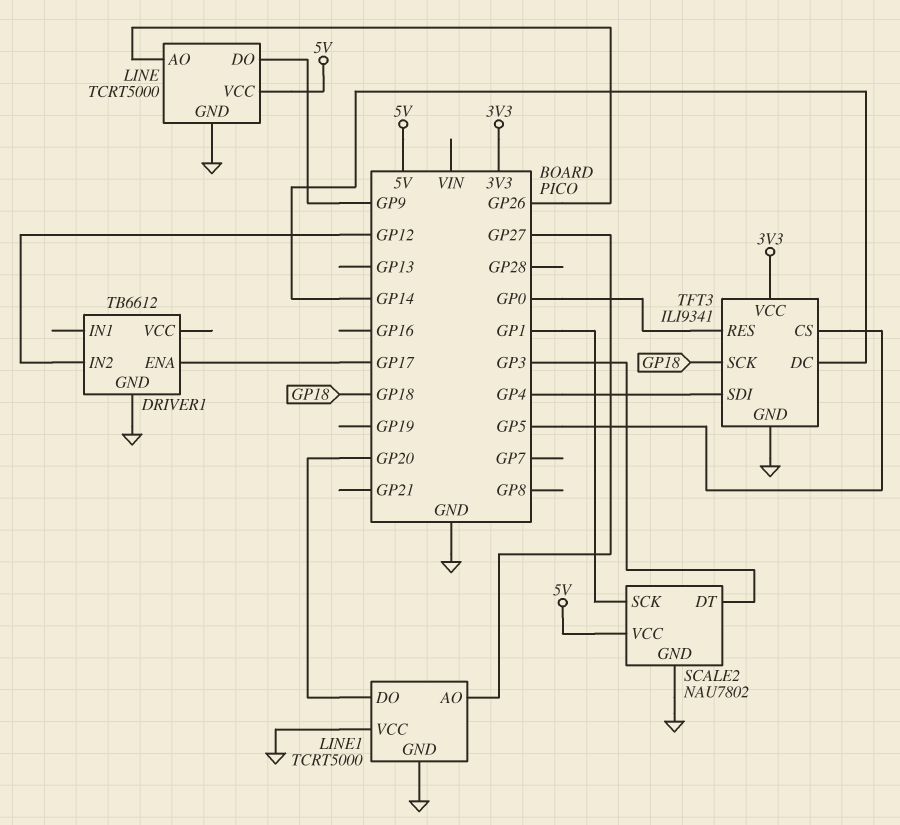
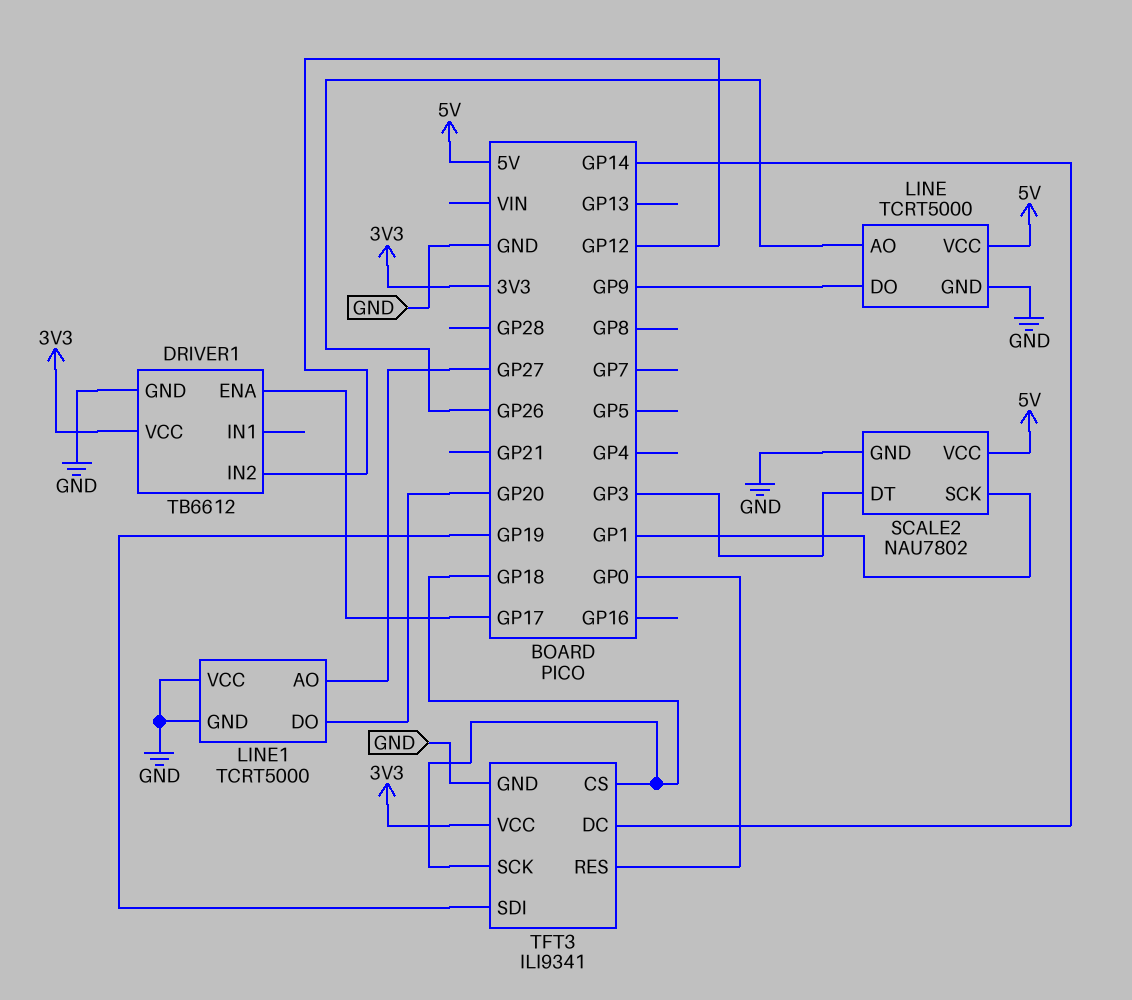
DRIVER1 pin VCC: none -> 3V3
TFT3 pin CS: GP5 -> GP18
TFT3 pin SDI: GP4 -> GP19

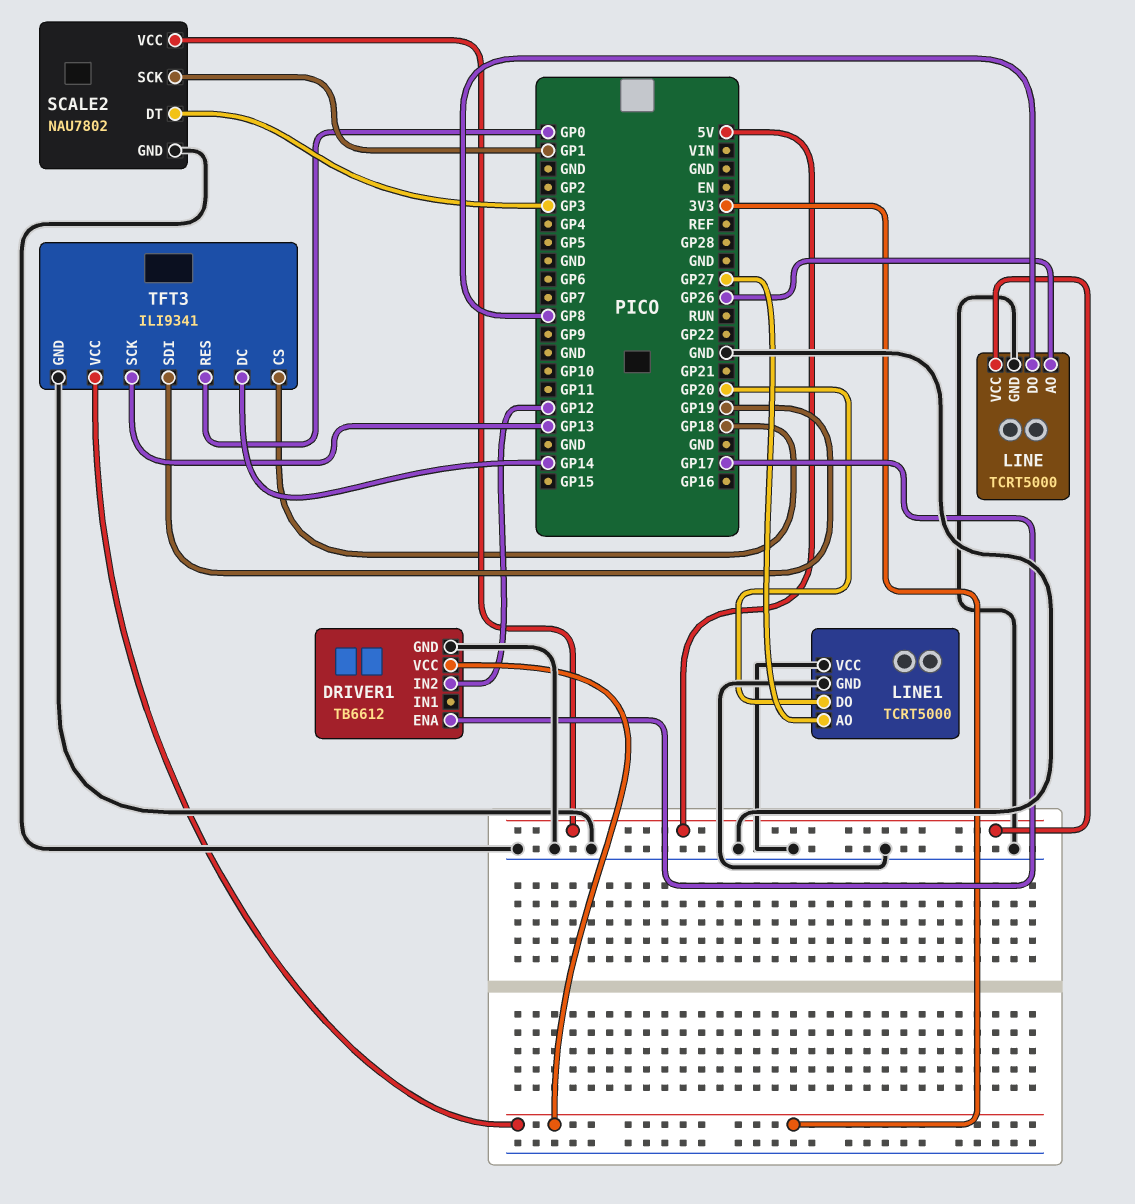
LINE pin DO: GP9 -> GP8
TFT3 pin SCK: GP18 -> GP13

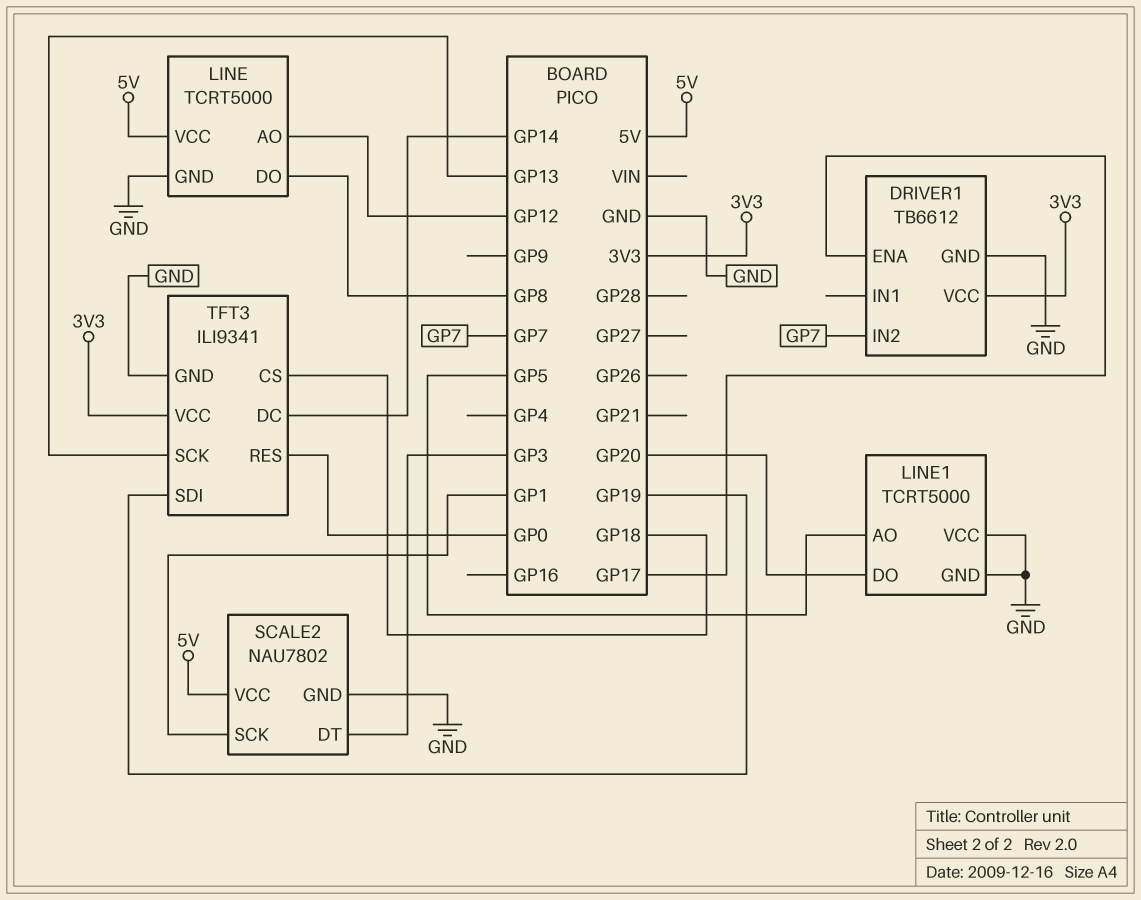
DRIVER1 pin IN2: GP12 -> GP7
LINE pin AO: GP26 -> GP12
LINE1 pin AO: GP27 -> GP5

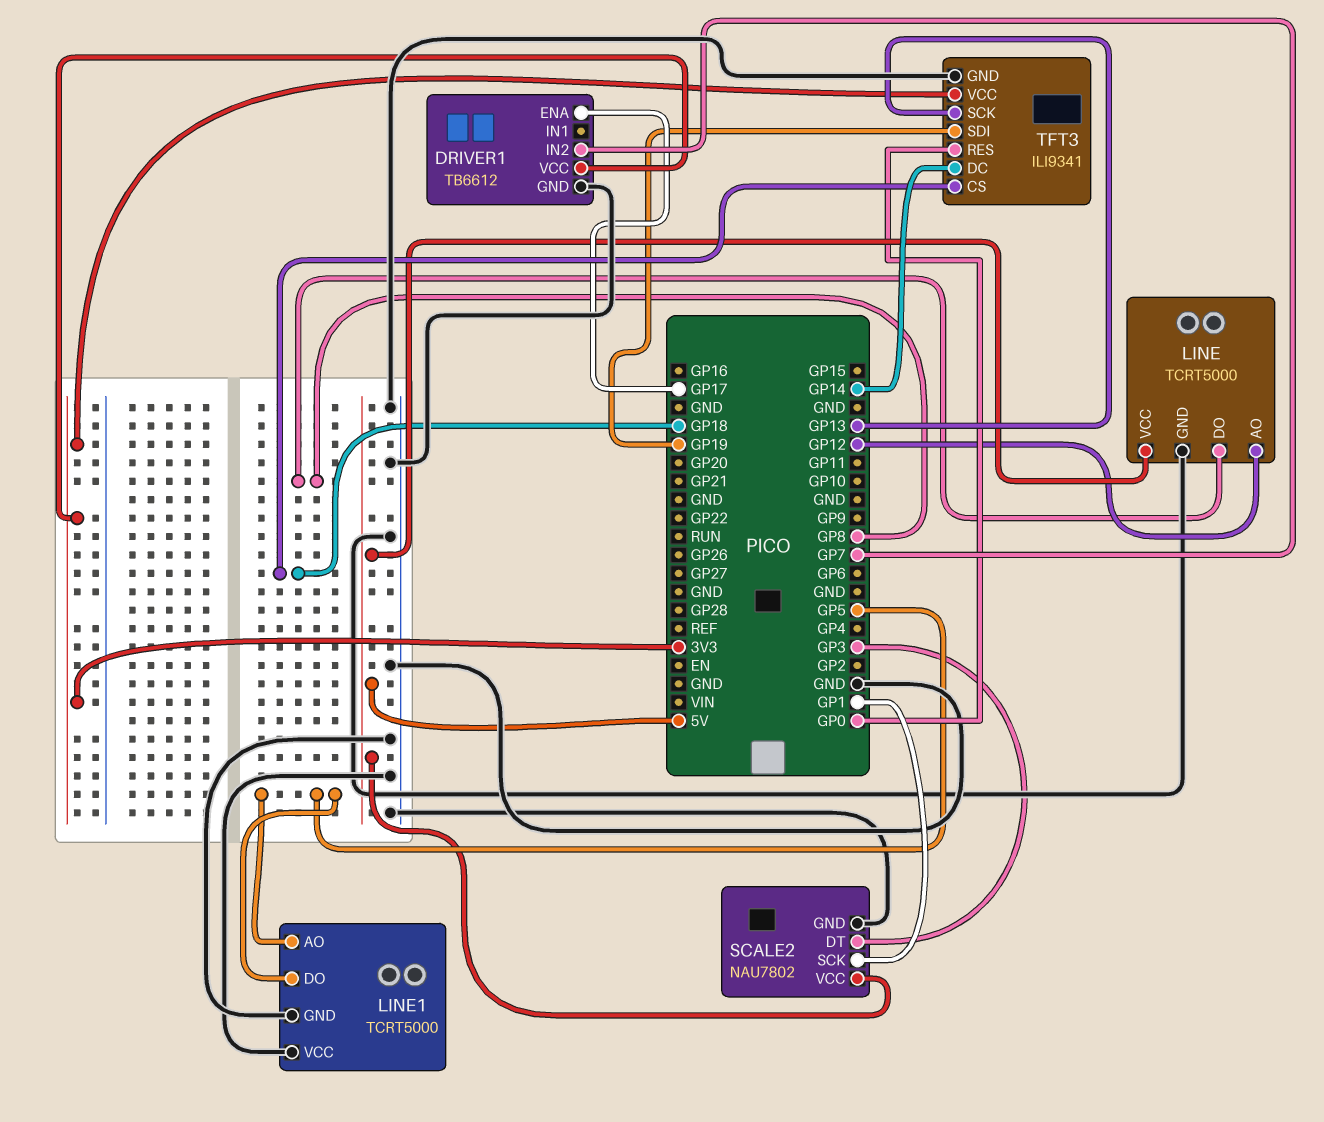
LINE1 pin DO: GP20 -> GP5

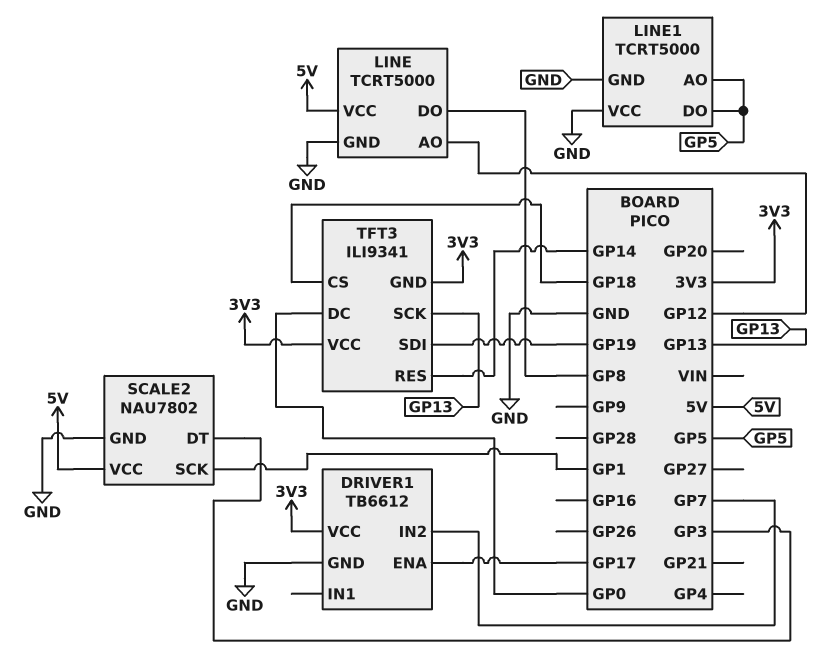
TFT3 pin DC: GP14 -> GP0
TFT3 pin GND: GND -> 3V3
TFT3 pin RES: GP0 -> GP14

